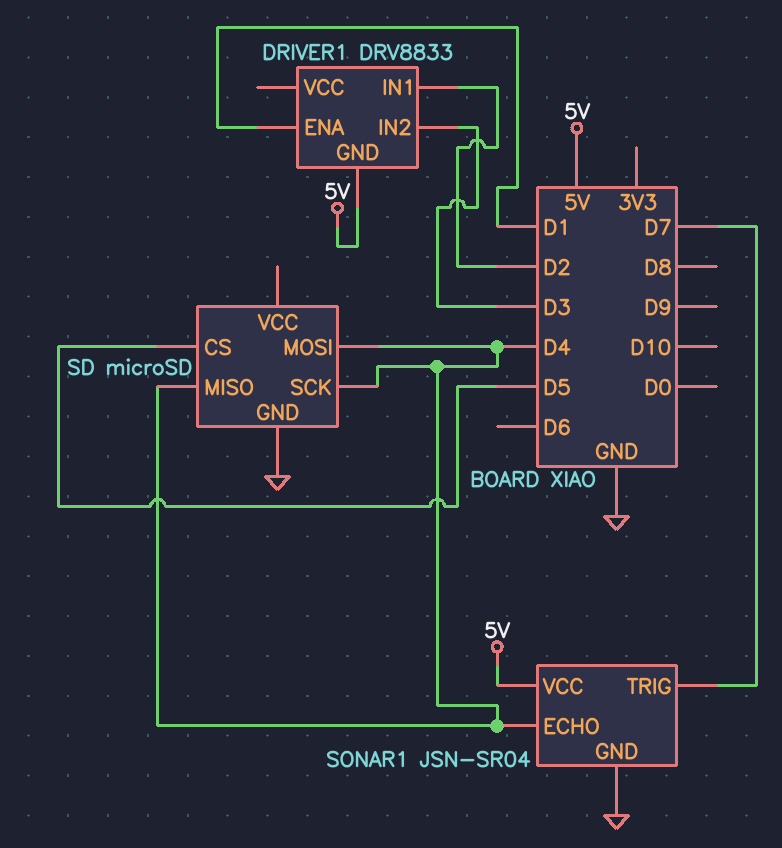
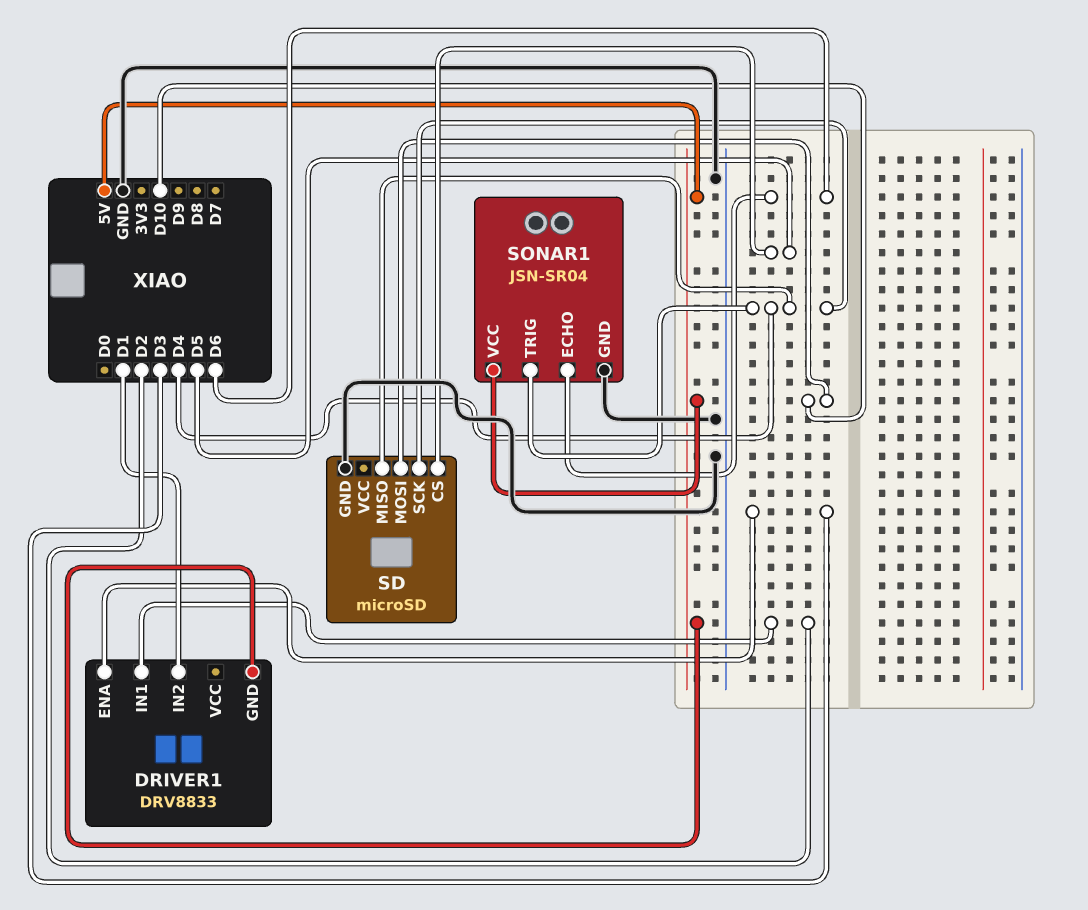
DRIVER1 pin ENA: D1 -> D3
DRIVER1 pin IN2: D3 -> D1
SD pin MOSI: D4 -> D10
SONAR1 pin ECHO: D4 -> D6
SONAR1 pin TRIG: D7 -> D4

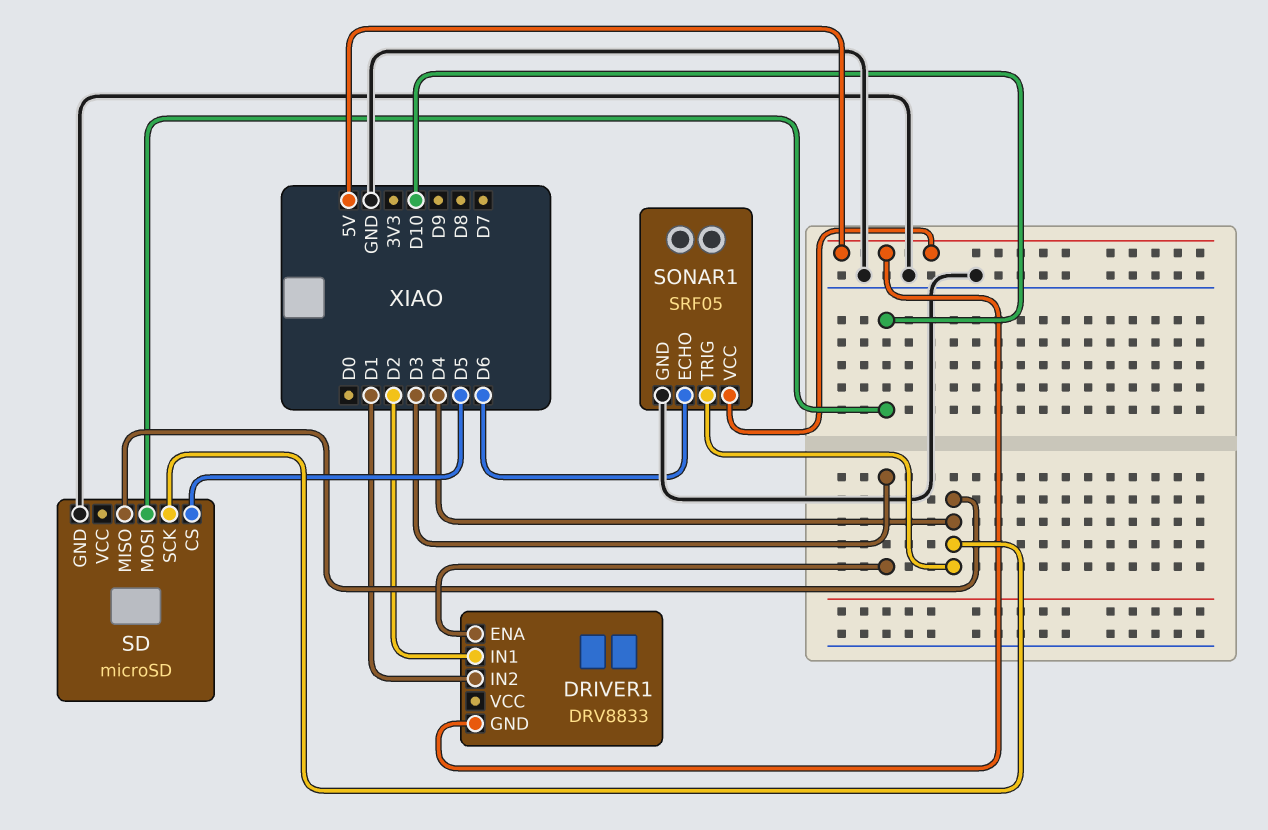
SONAR1: JSN-SR04 -> SRF05

